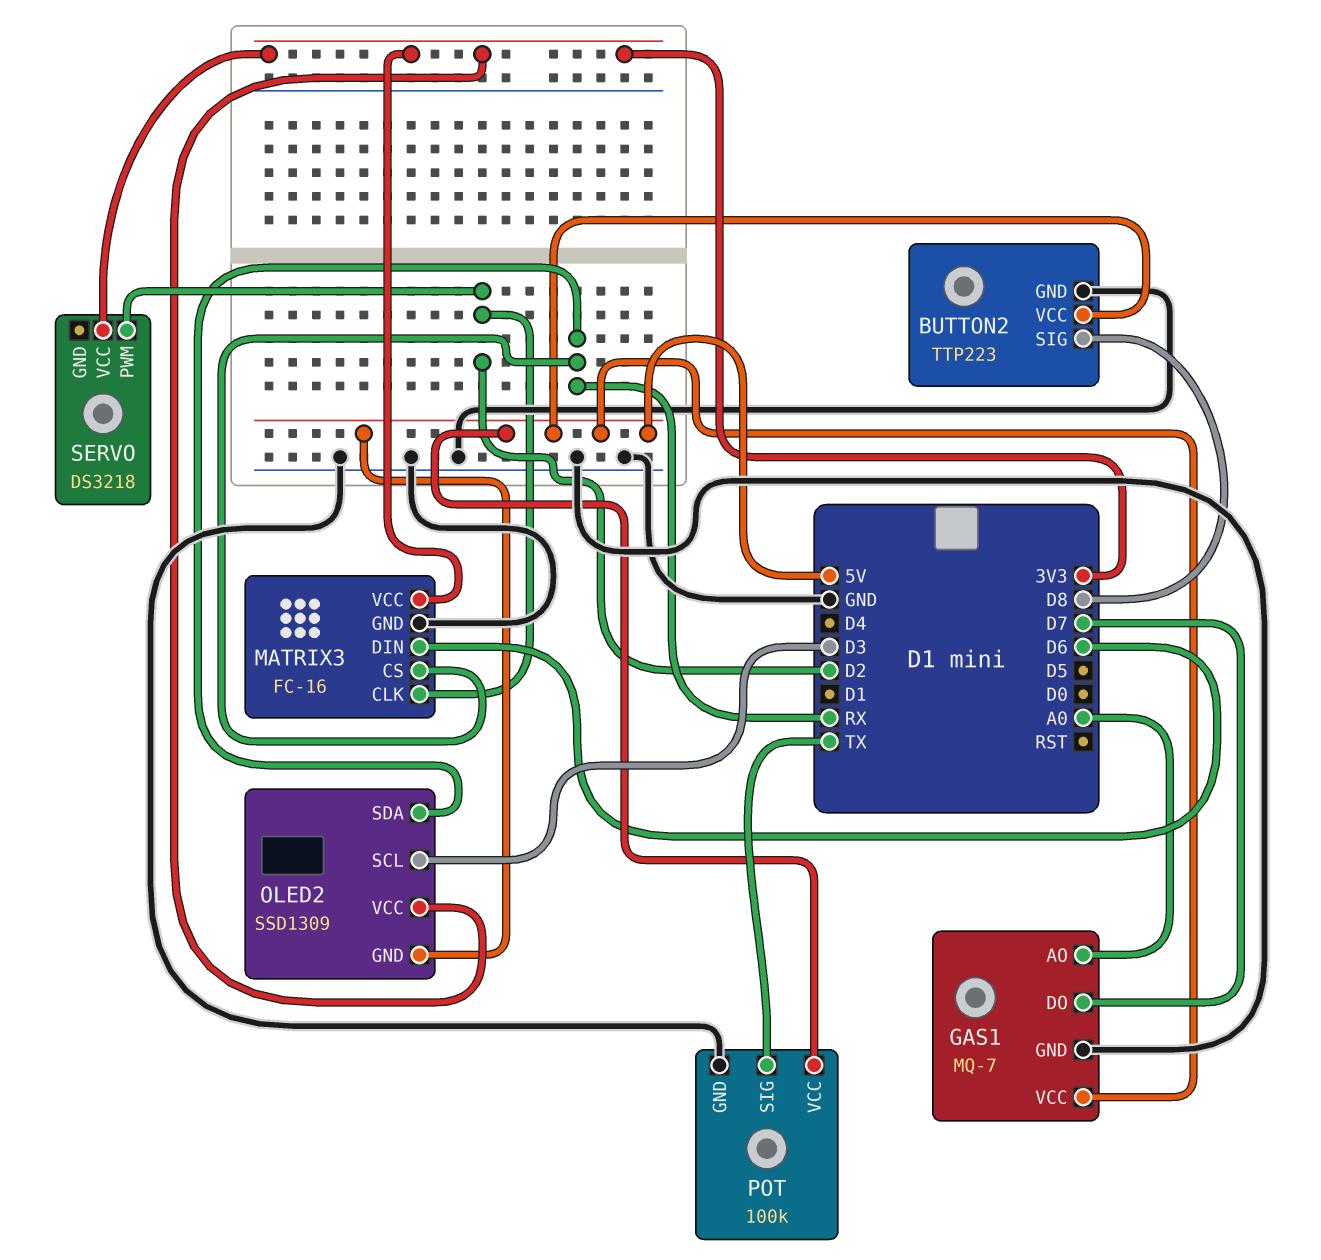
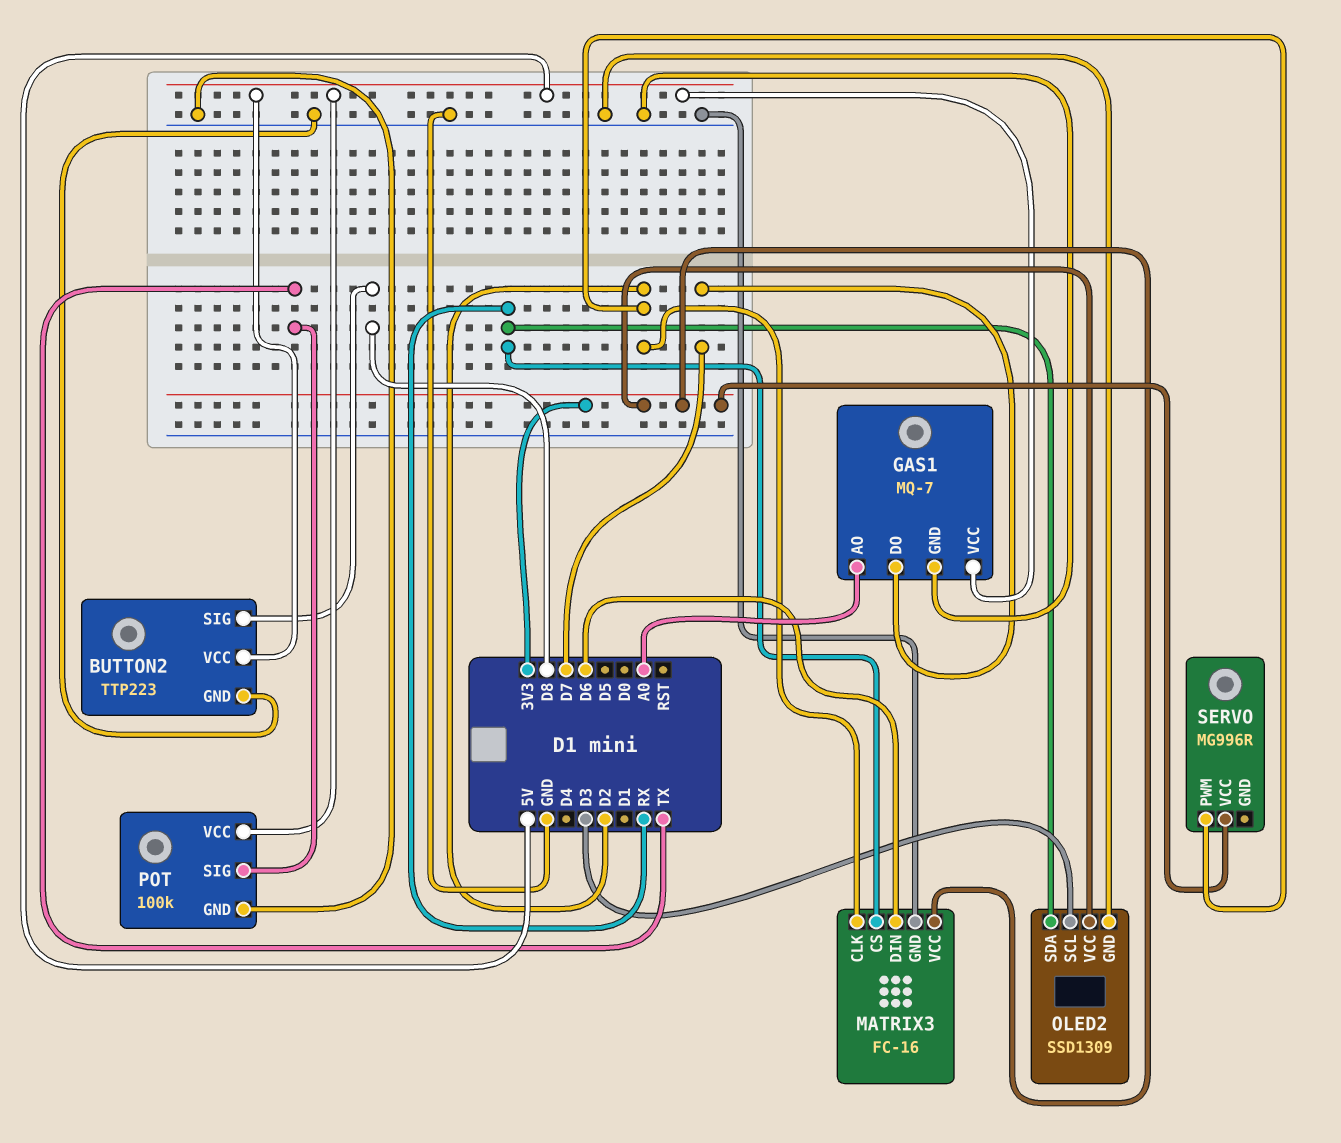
OLED2 pin GND: 5V -> GND
SERVO: DS3218 -> MG996R

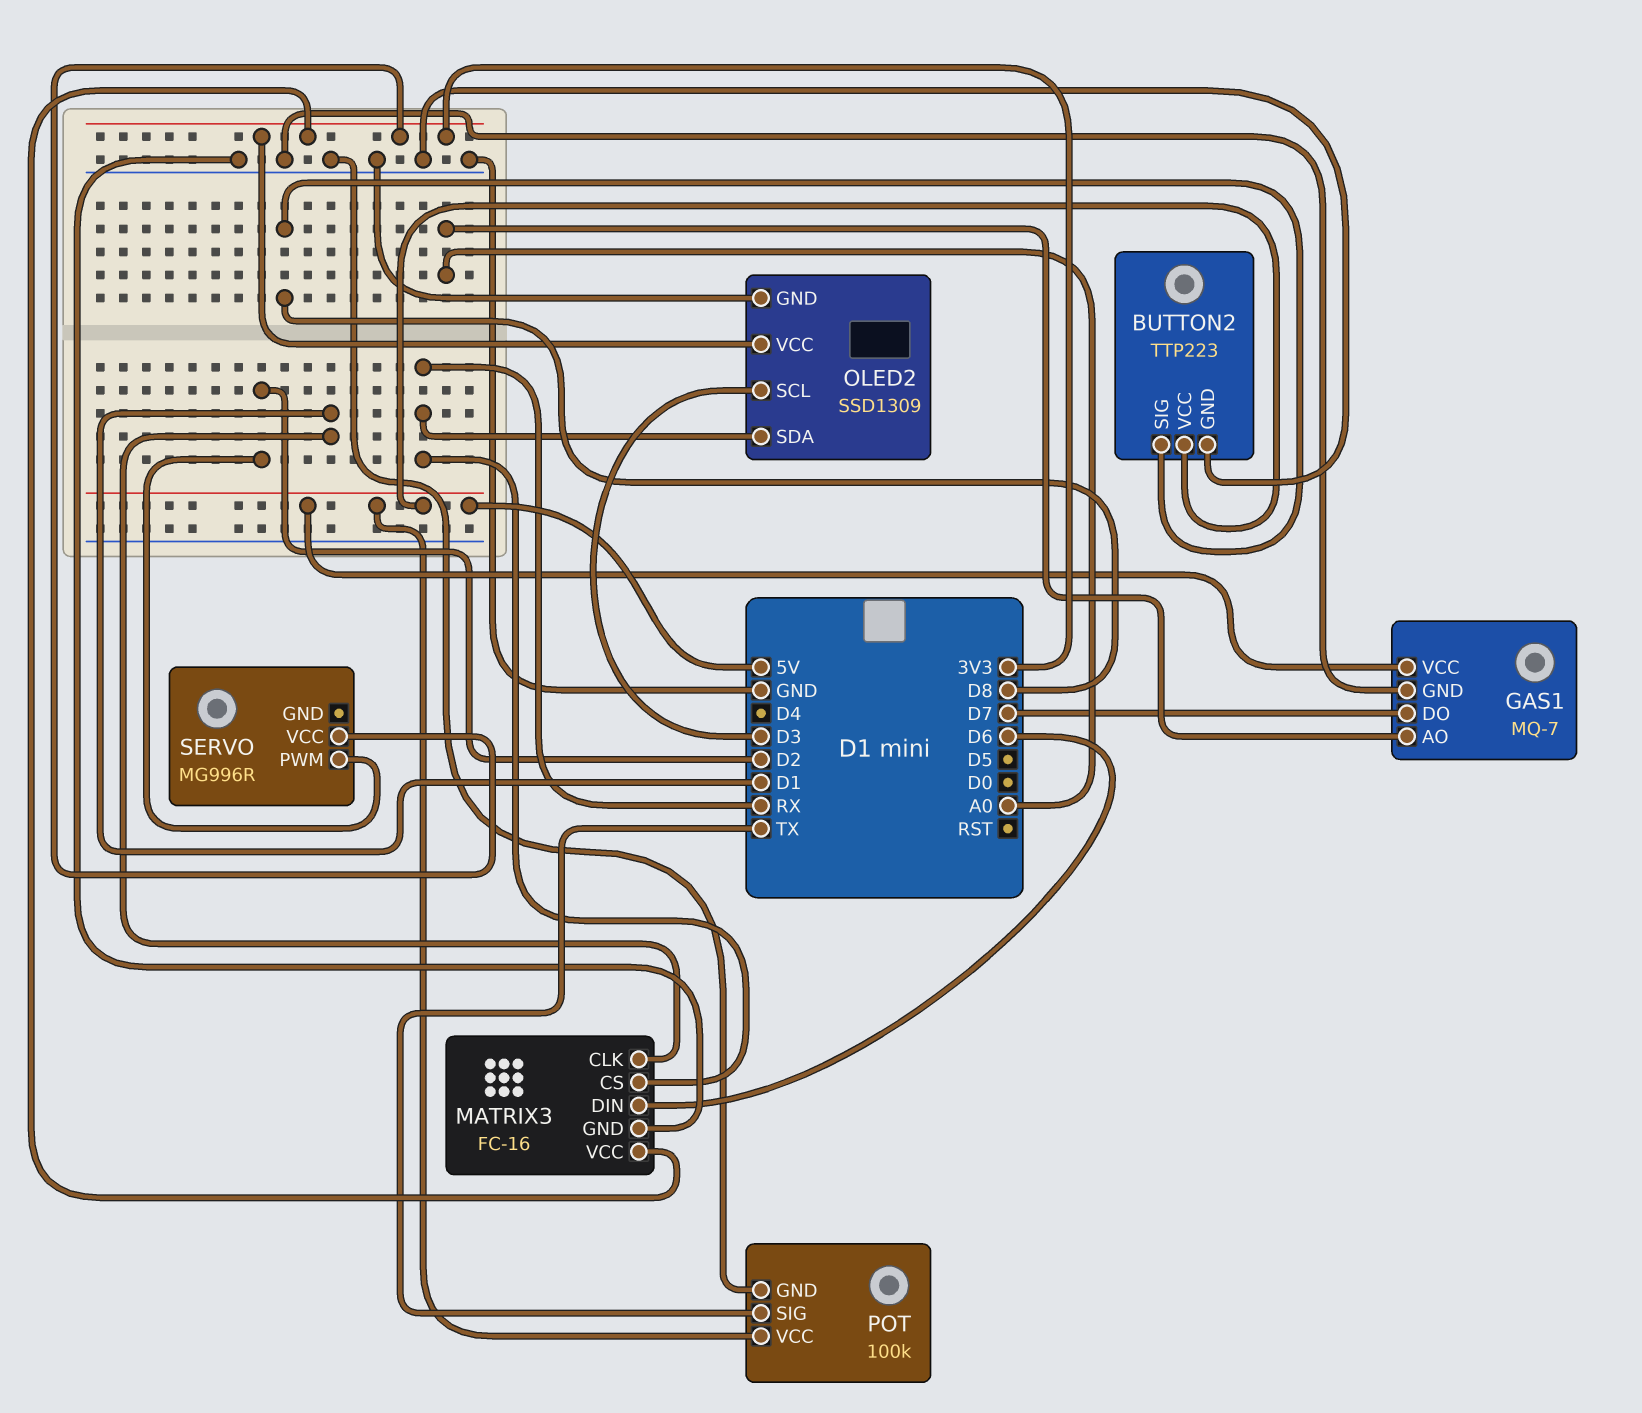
MATRIX3 pin CLK: D2 -> D1

